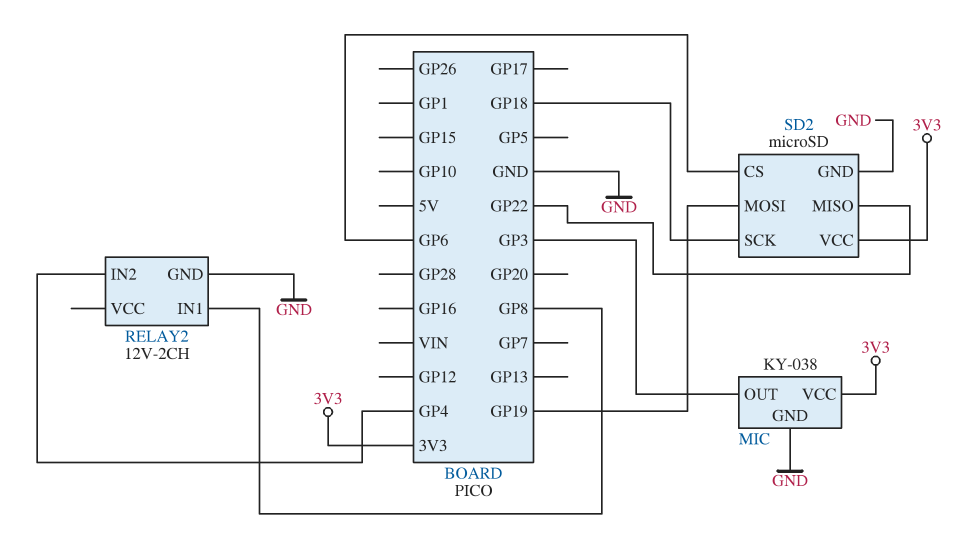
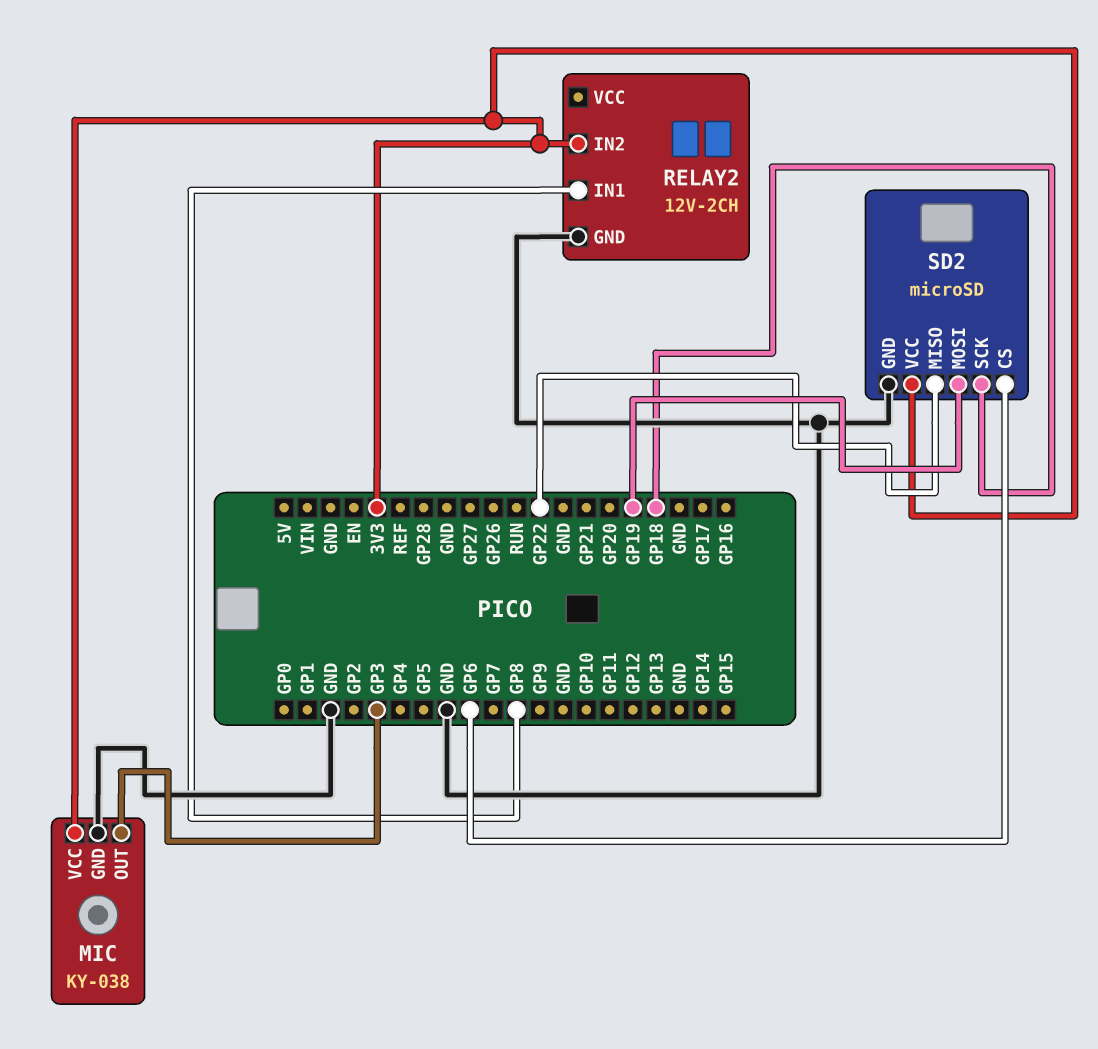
RELAY2 pin IN2: GP4 -> 3V3

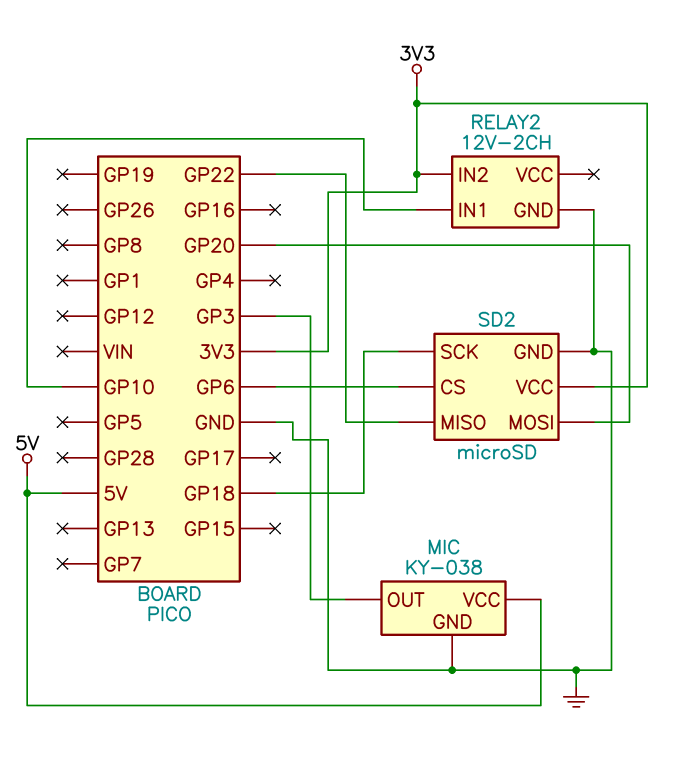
MIC pin VCC: 3V3 -> 5V
RELAY2 pin IN1: GP8 -> GP10
SD2 pin MOSI: GP19 -> GP20

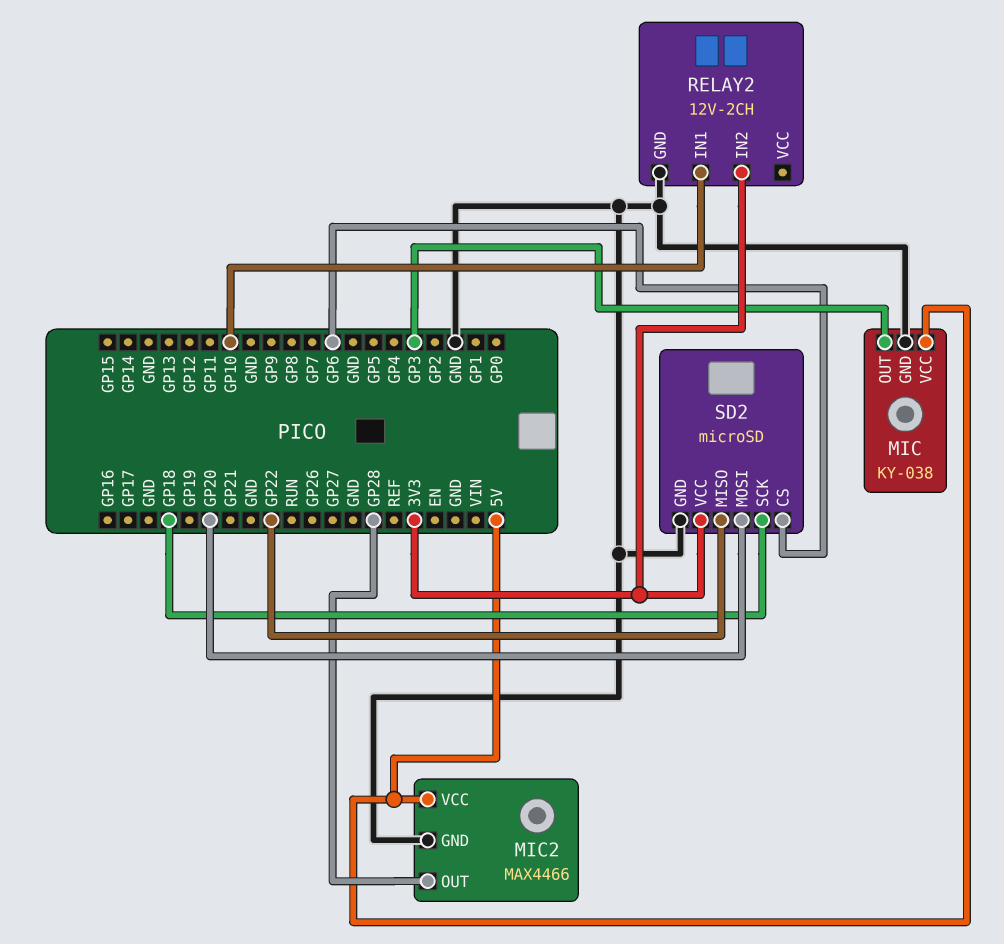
MIC2: none -> MAX4466
MIC2 pin GND: none -> GND
MIC2 pin OUT: none -> GP28
MIC2 pin VCC: none -> 5V

